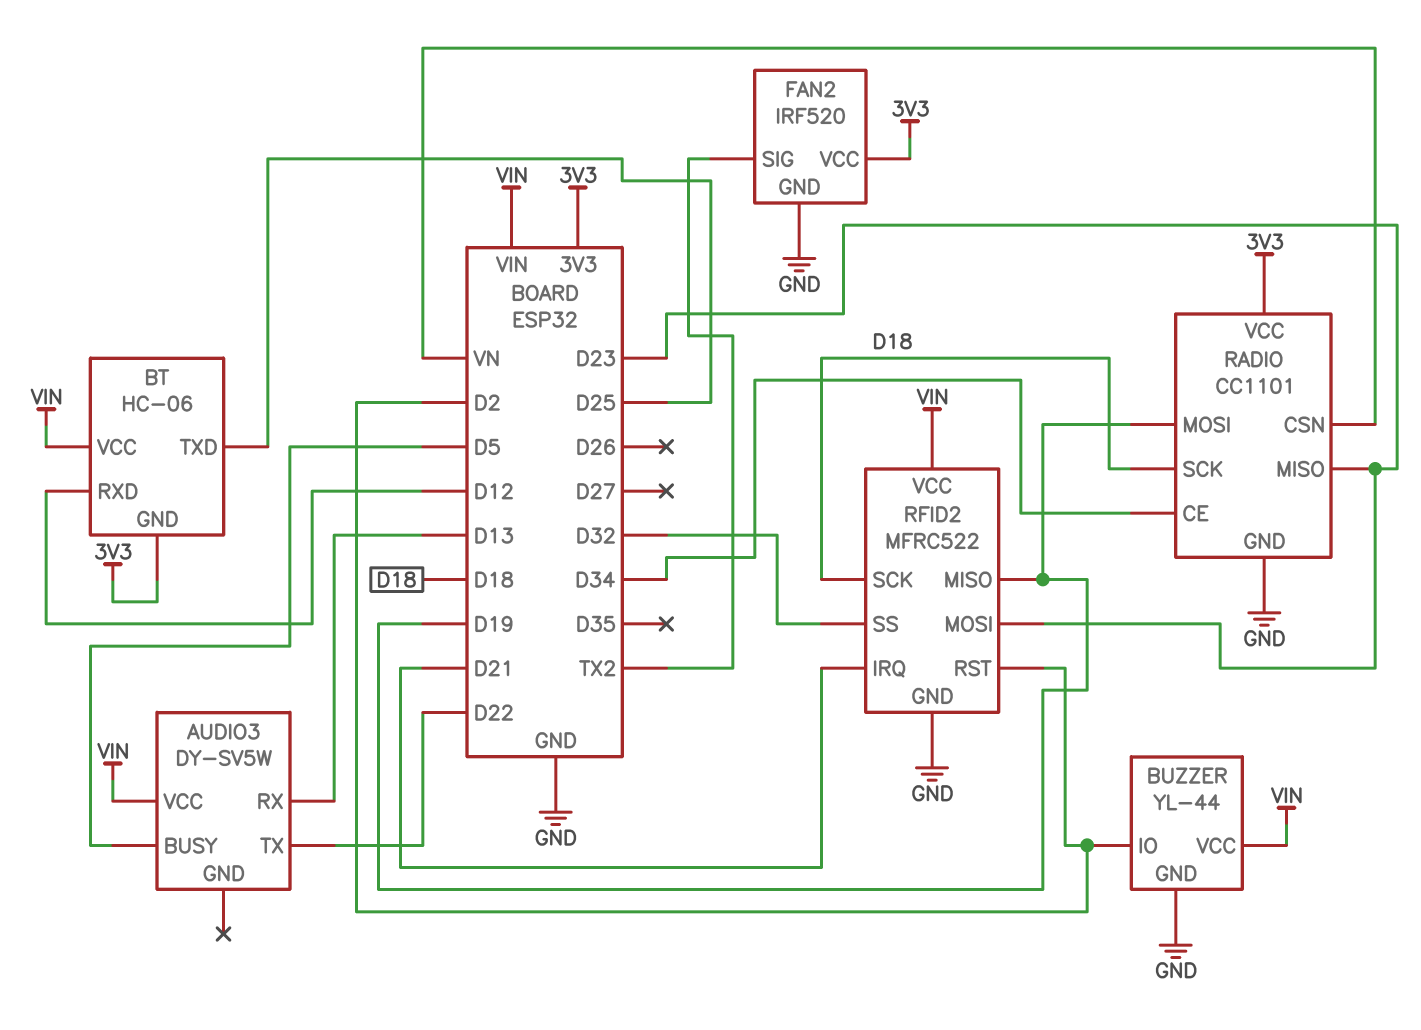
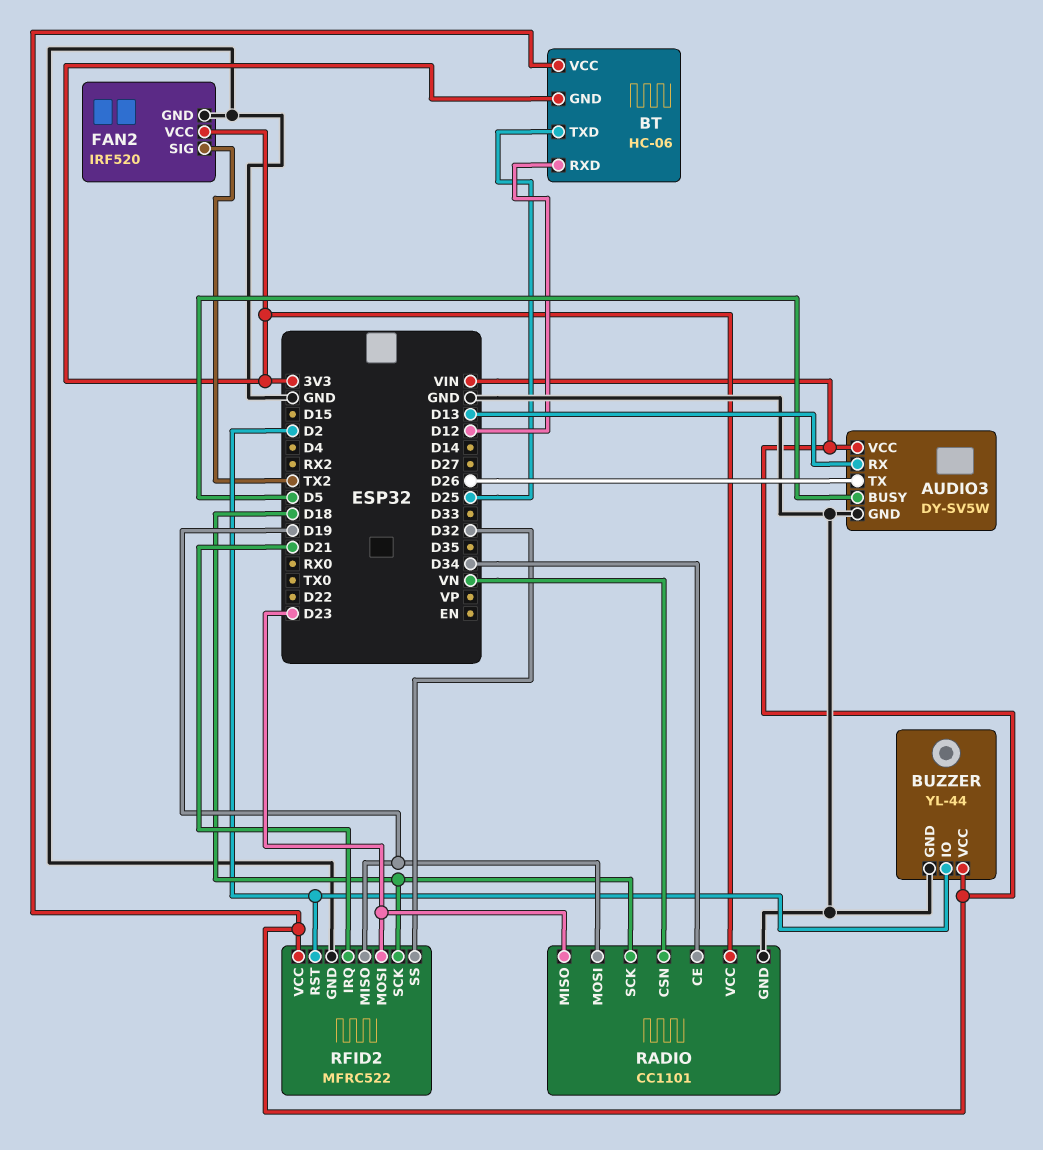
AUDIO3 pin GND: none -> GND
AUDIO3 pin TX: D22 -> D26

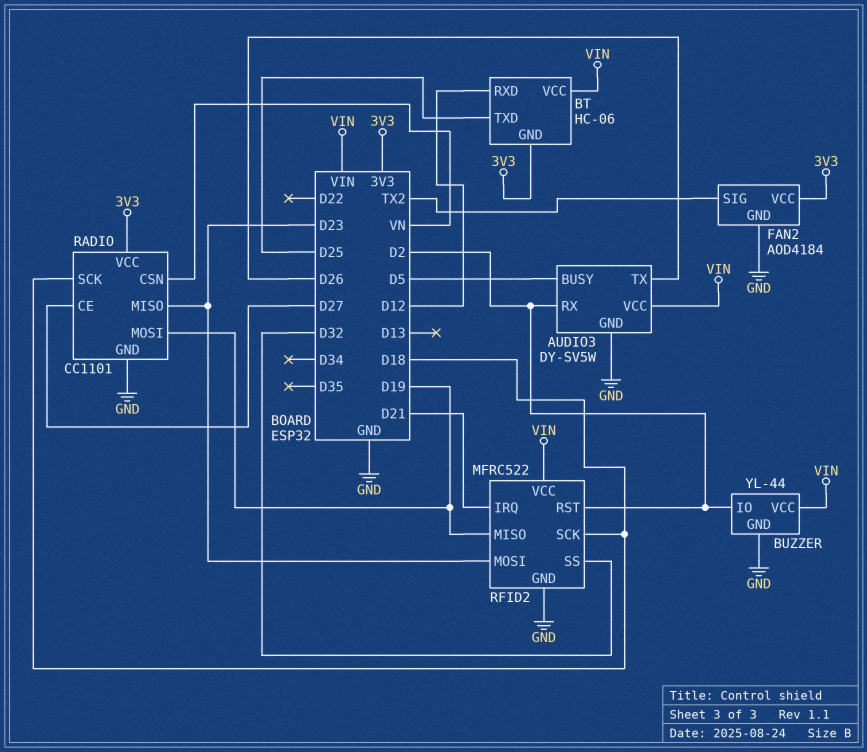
AUDIO3 pin RX: D13 -> D2
FAN2: IRF520 -> AOD4184
RADIO pin CE: D34 -> D27

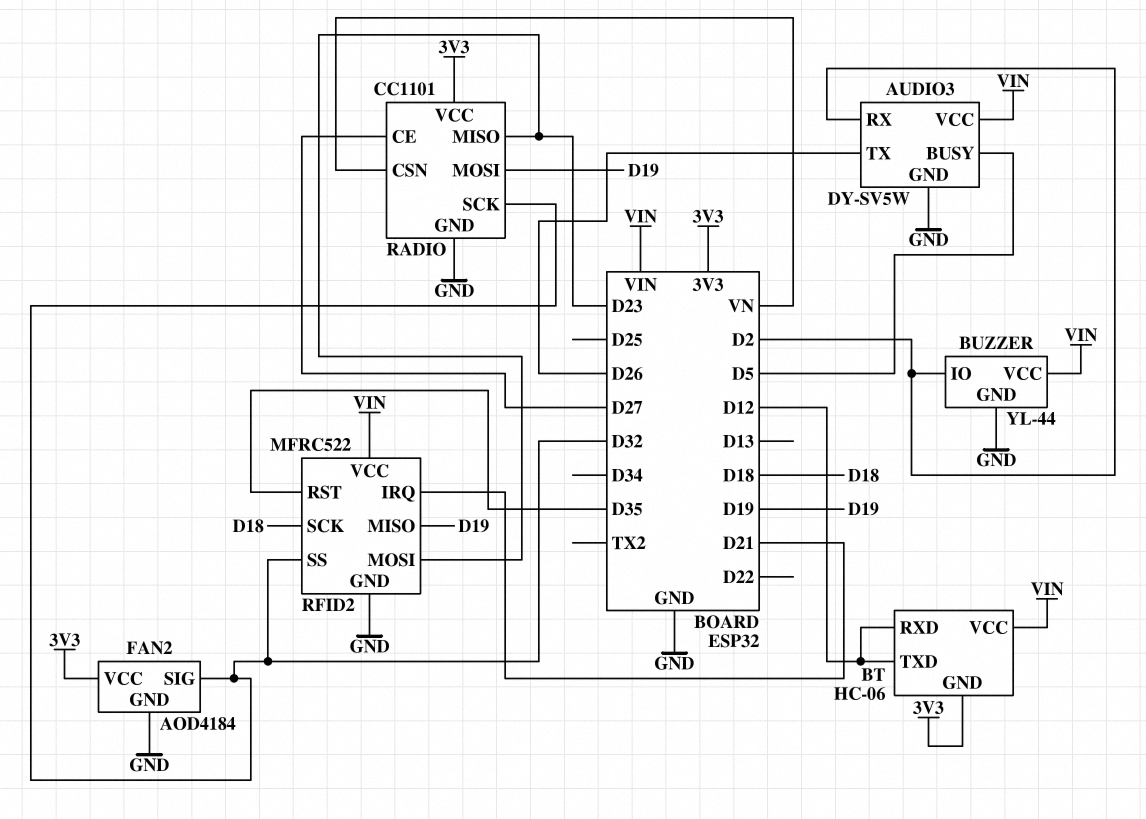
BT pin TXD: D25 -> D12
FAN2 pin SIG: TX2 -> D32
RADIO pin SCK: D18 -> D32
RFID2 pin RST: D2 -> D35

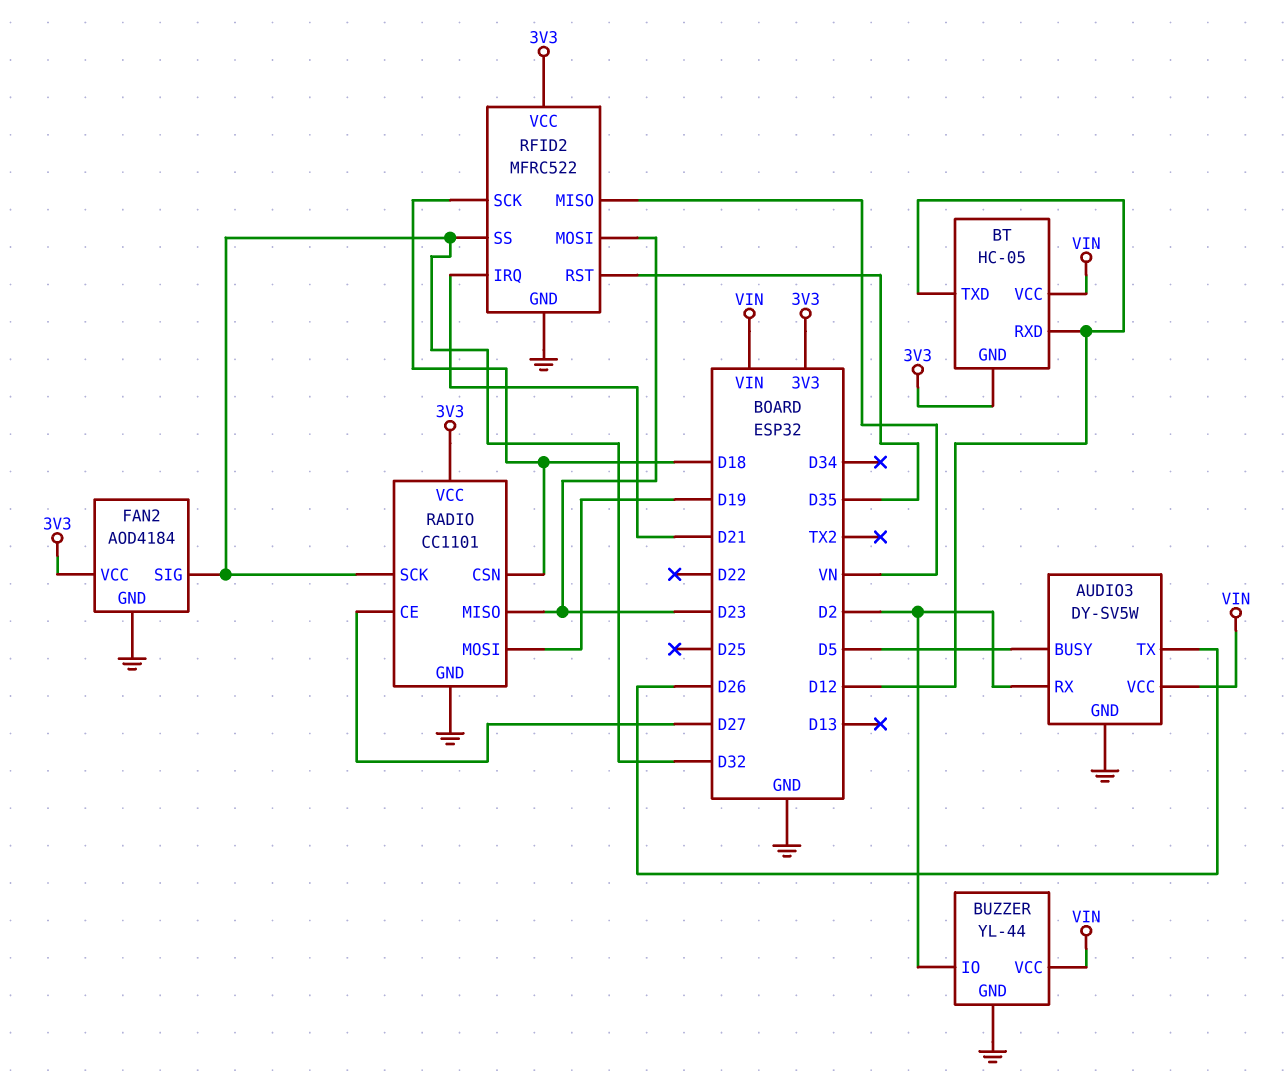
BT: HC-06 -> HC-05
RADIO pin CSN: VN -> D18
RFID2 pin MISO: D19 -> VN
RFID2 pin VCC: VIN -> 3V3

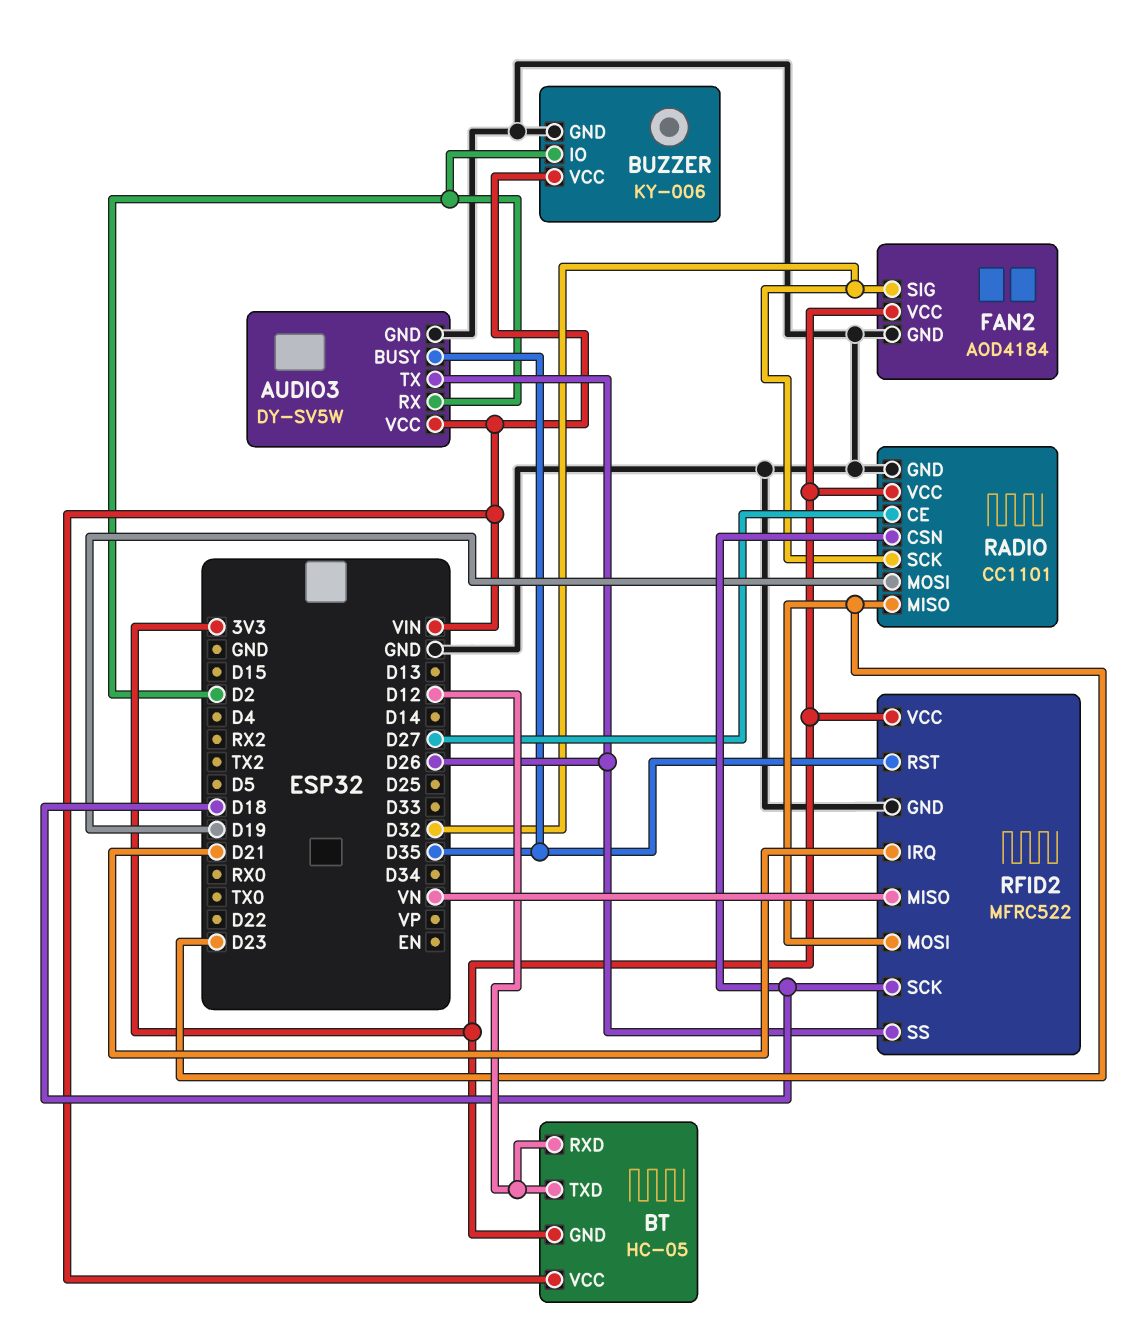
AUDIO3 pin BUSY: D5 -> D35
BUZZER: YL-44 -> KY-006
RFID2 pin SS: D32 -> D26

